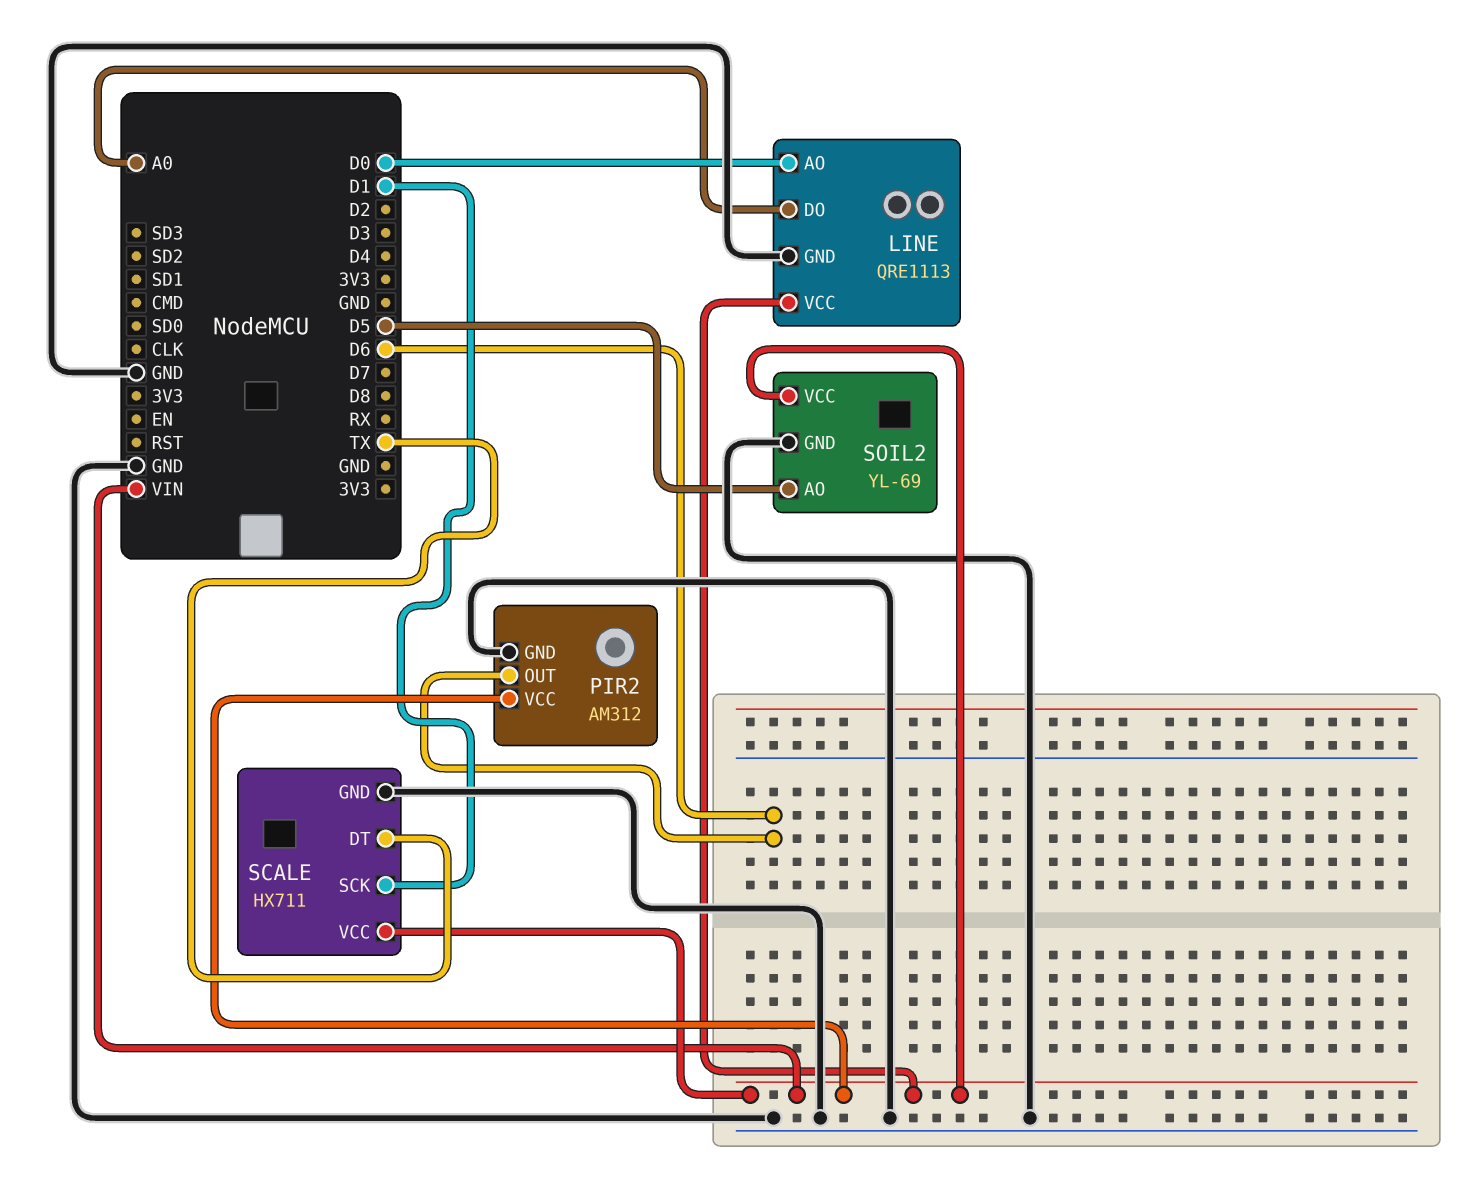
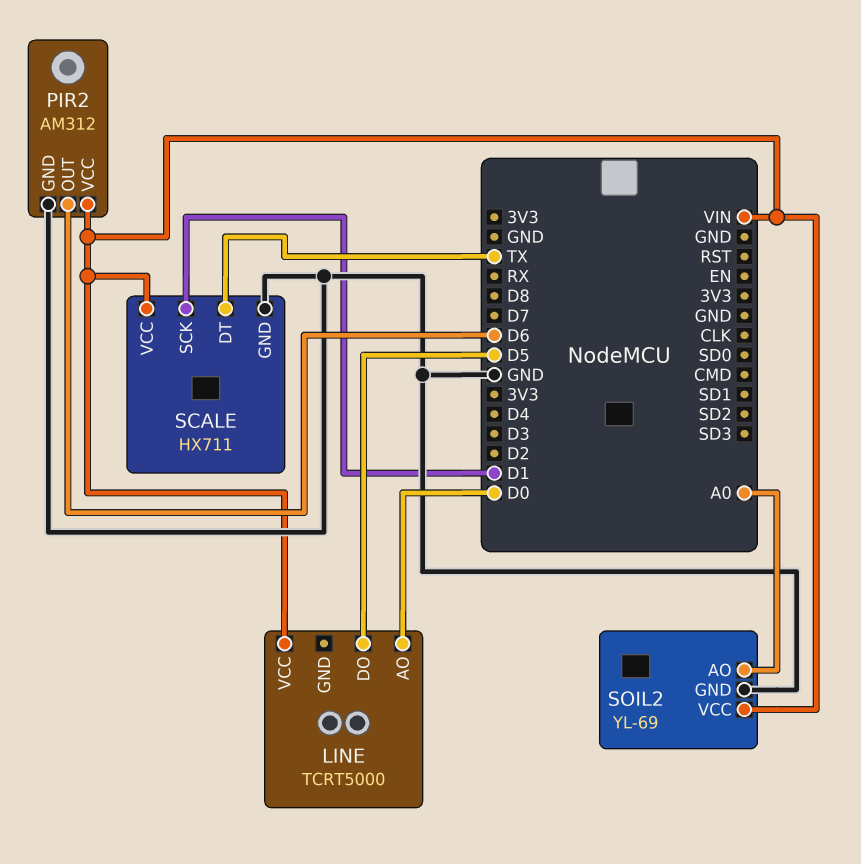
LINE: QRE1113 -> TCRT5000
LINE pin DO: A0 -> D5
LINE pin GND: GND -> none
SOIL2 pin AO: D5 -> A0

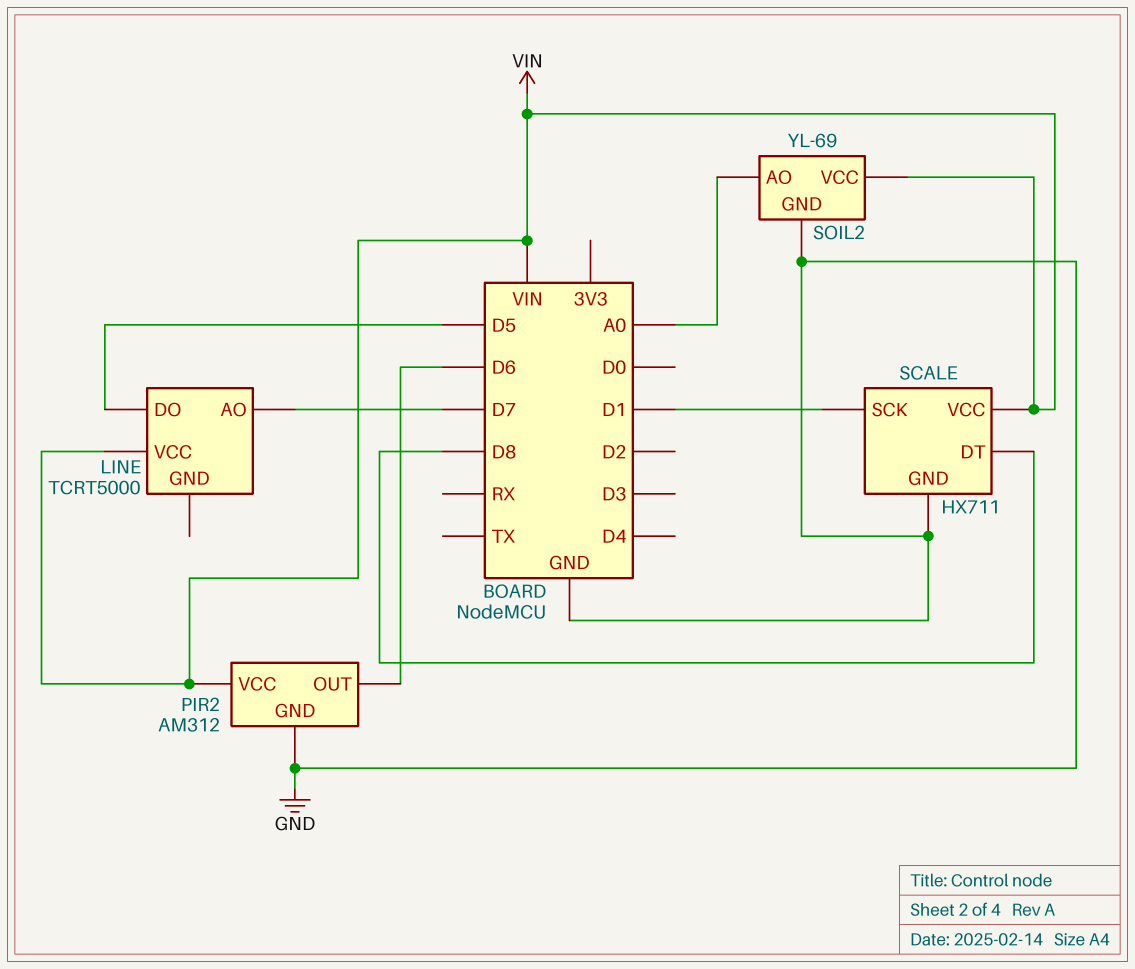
LINE pin AO: D0 -> D7
SCALE pin DT: TX -> D8

